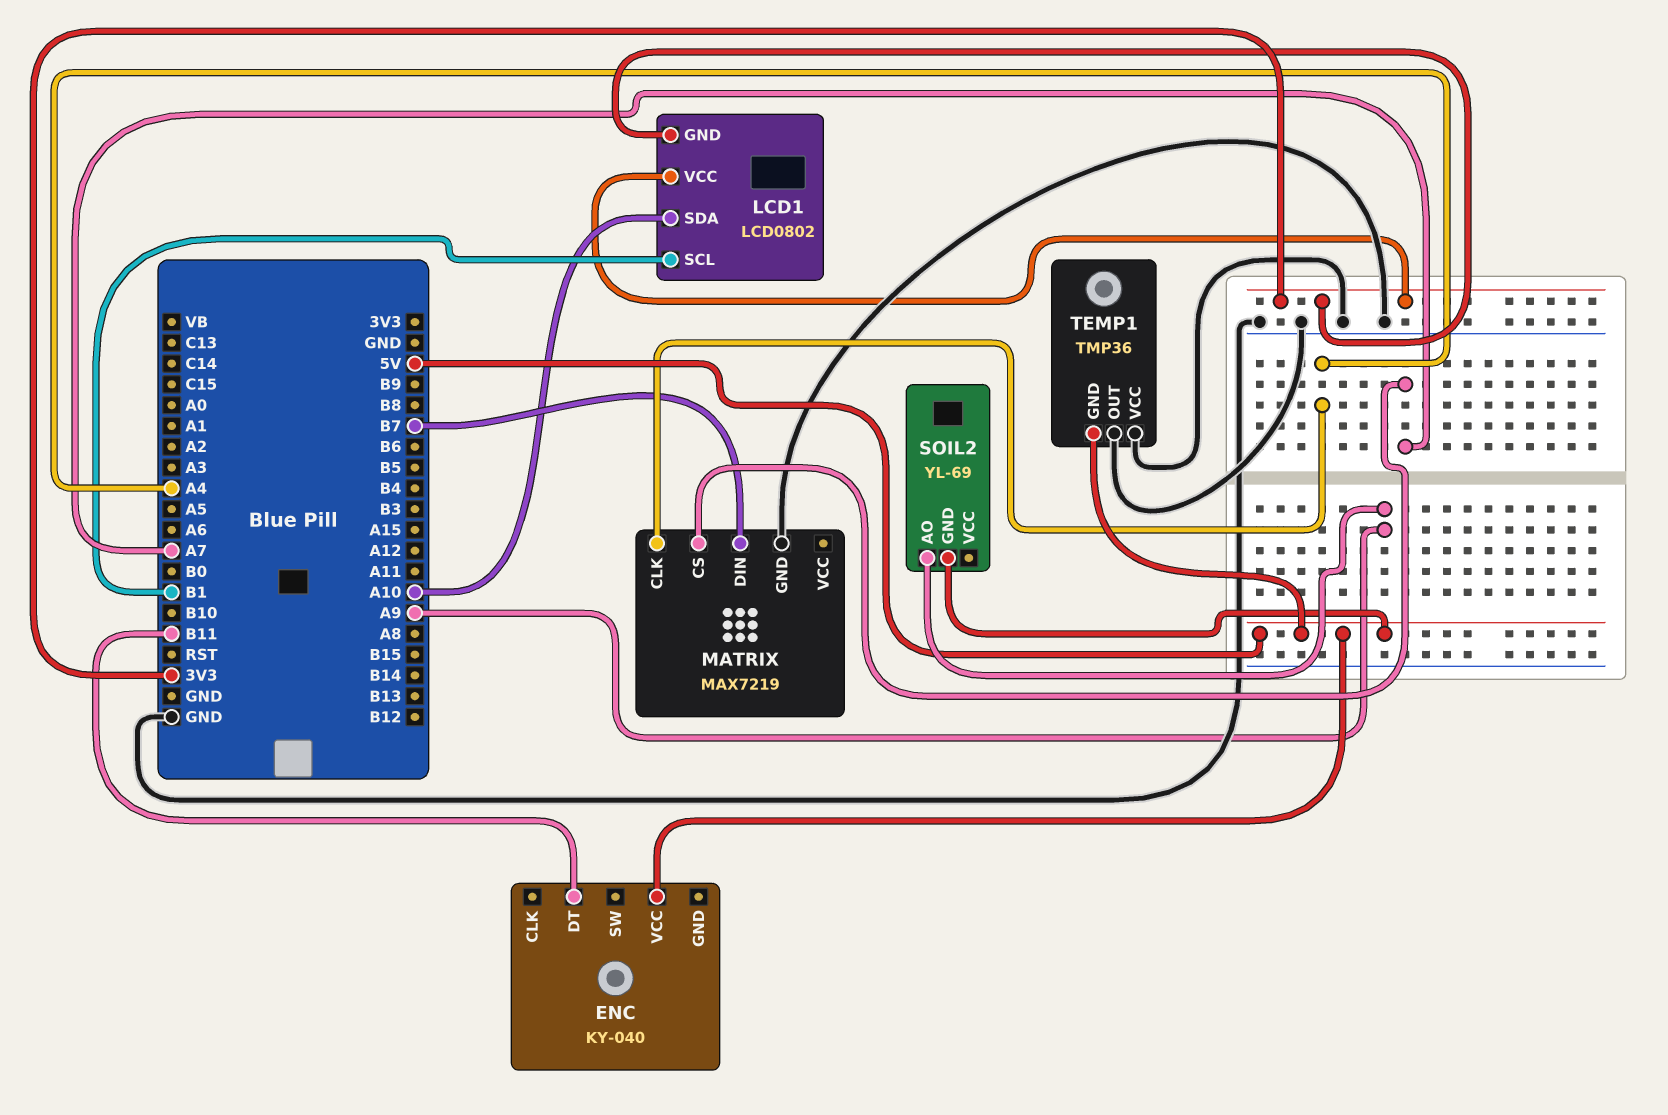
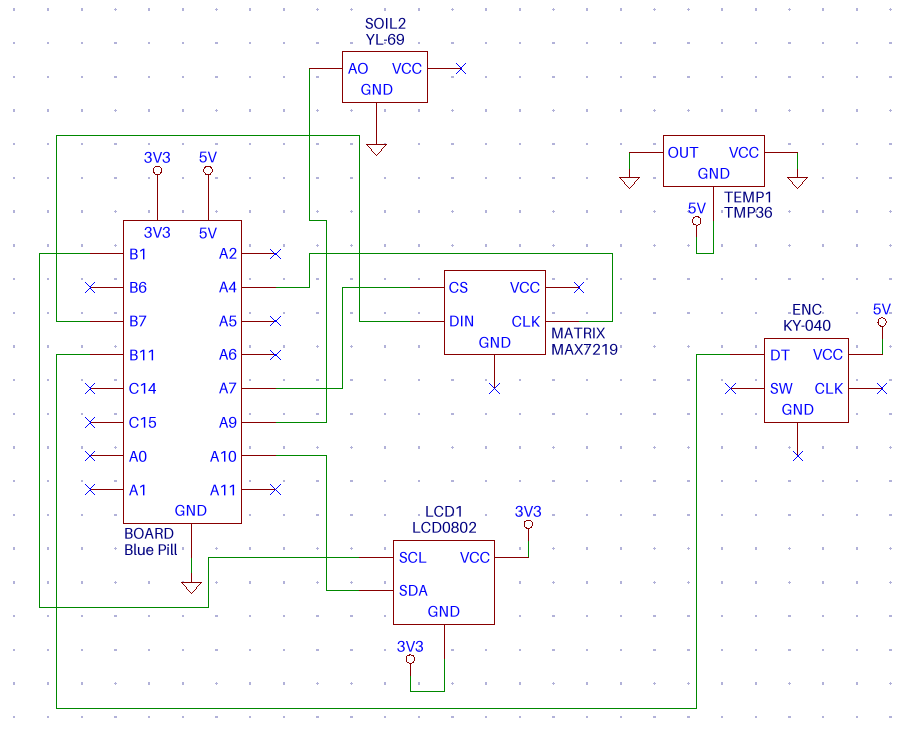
MATRIX pin GND: GND -> none
SOIL2 pin GND: 5V -> GND

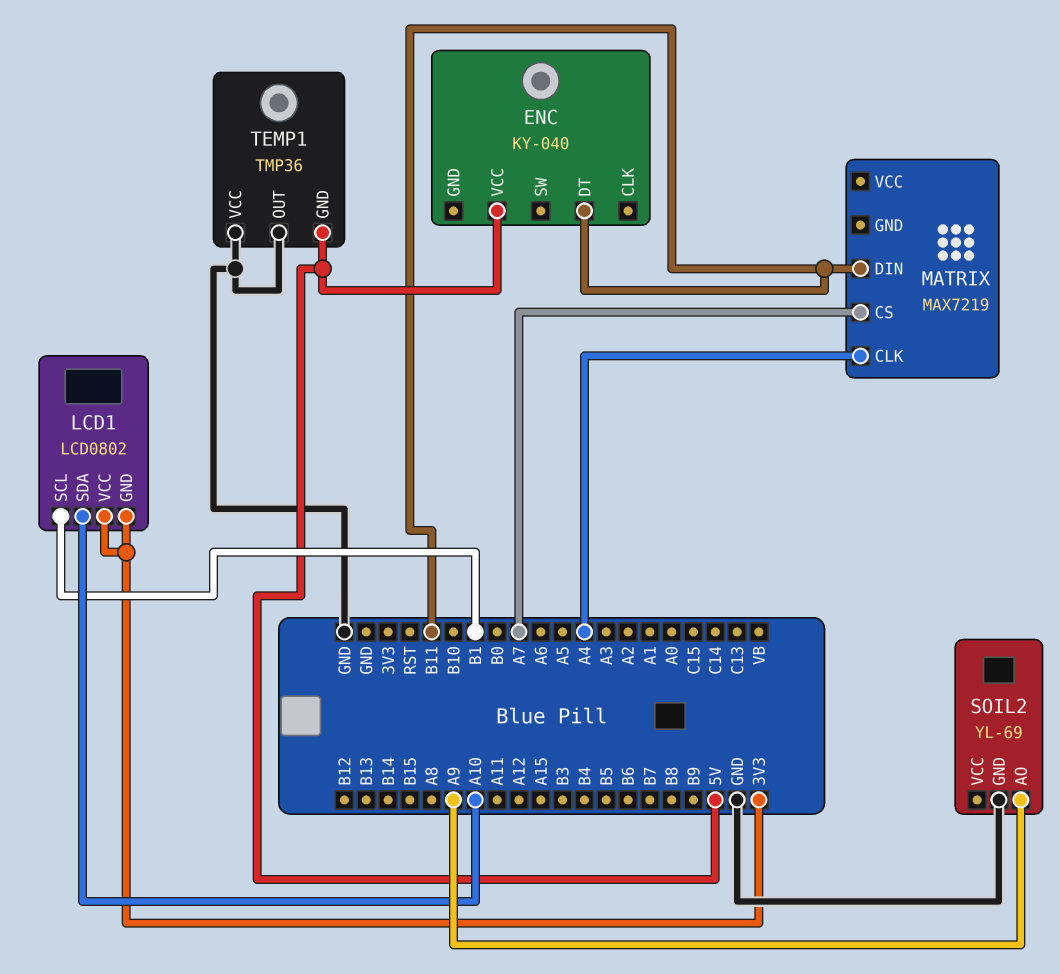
MATRIX pin DIN: B7 -> B11

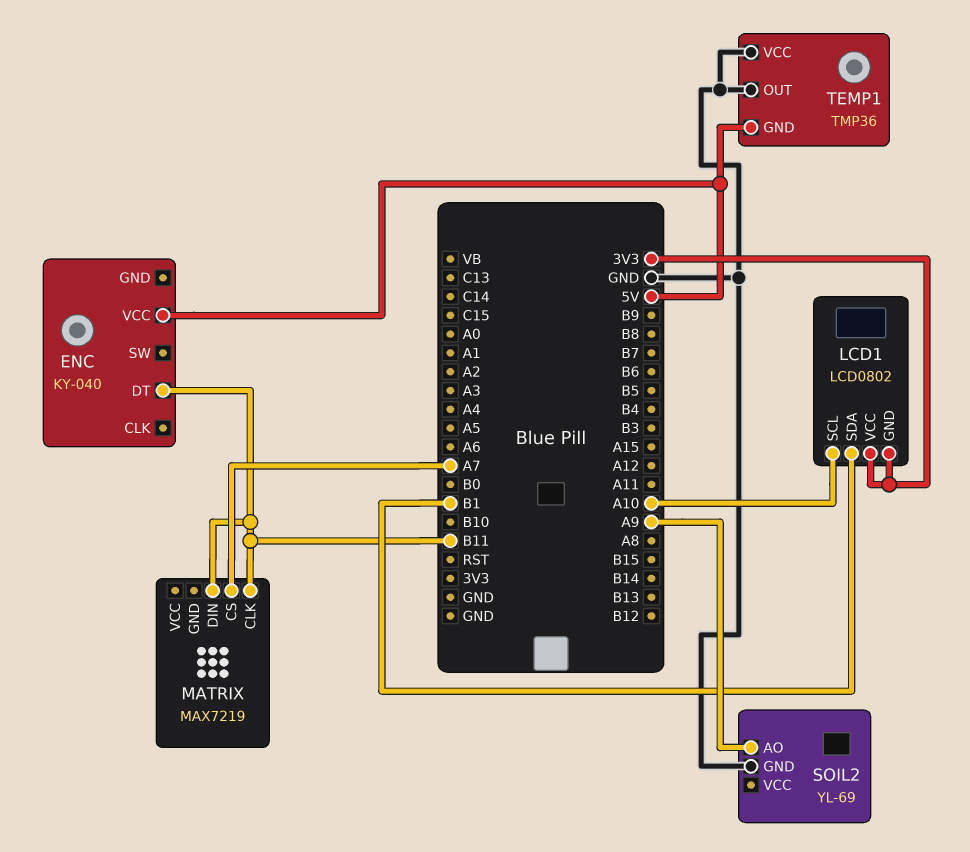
LCD1 pin SCL: B1 -> A10
LCD1 pin SDA: A10 -> B1
MATRIX pin CLK: A4 -> B11

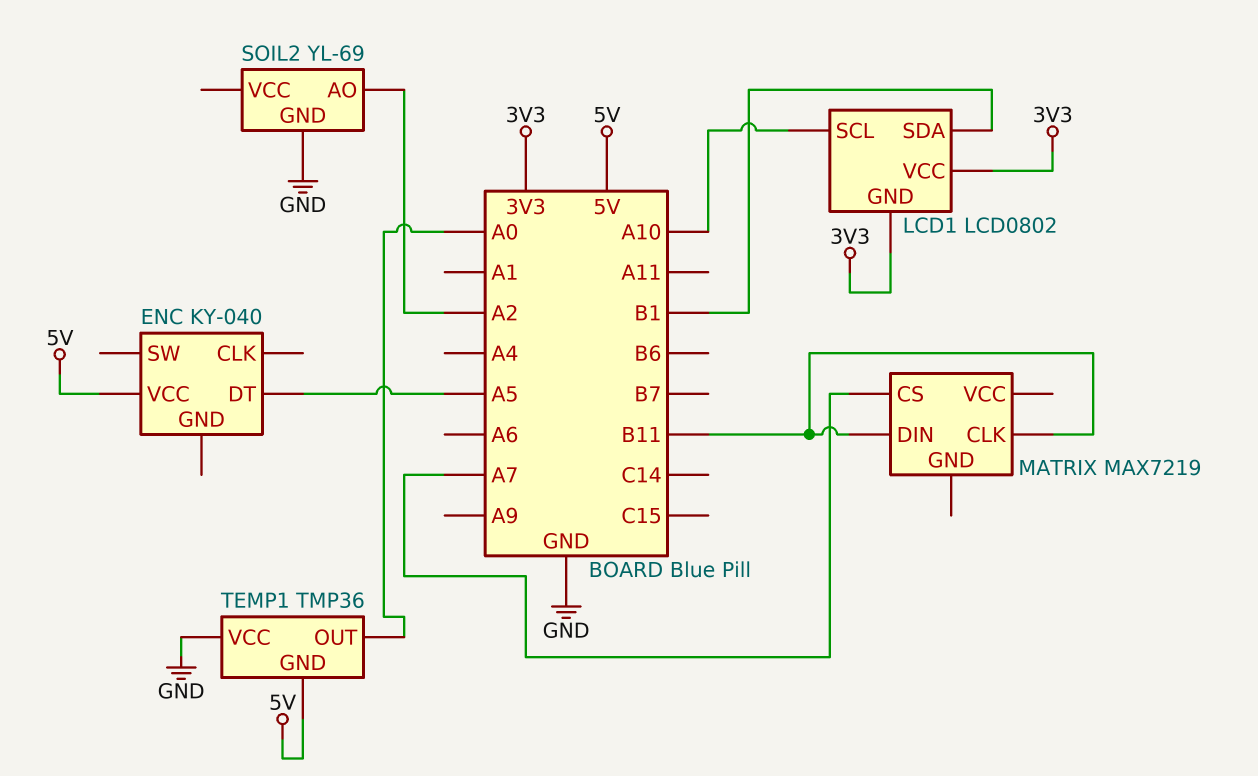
ENC pin DT: B11 -> A5
SOIL2 pin AO: A9 -> A2
TEMP1 pin OUT: GND -> A0

